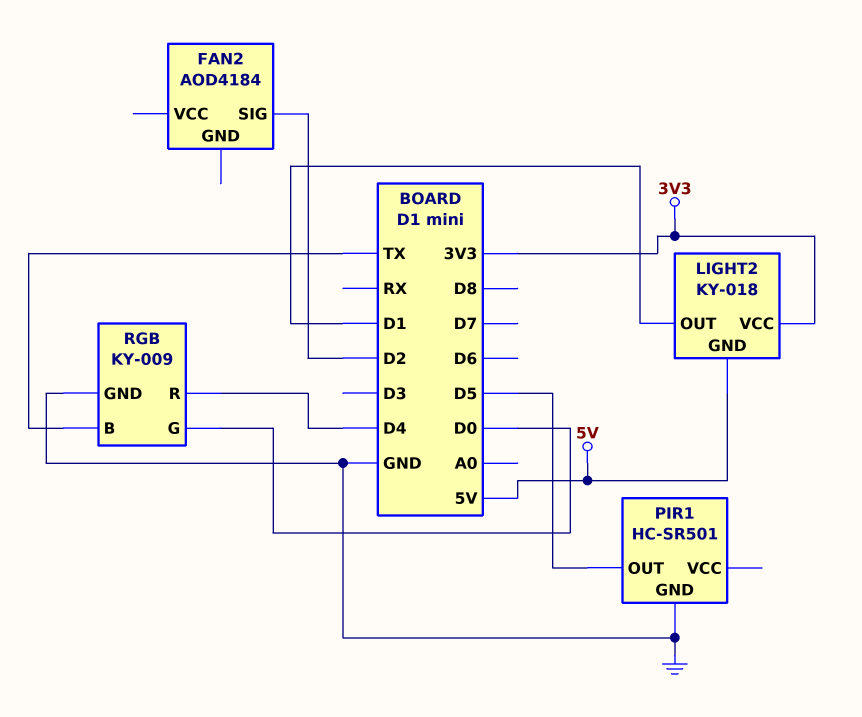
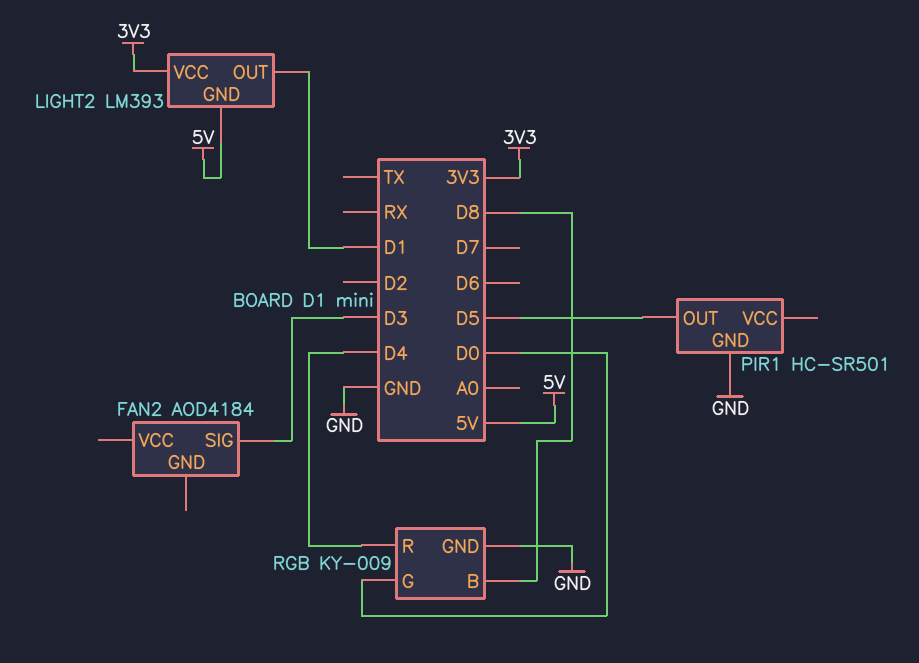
FAN2 pin SIG: D2 -> D3
LIGHT2: KY-018 -> LM393
RGB pin B: TX -> D8

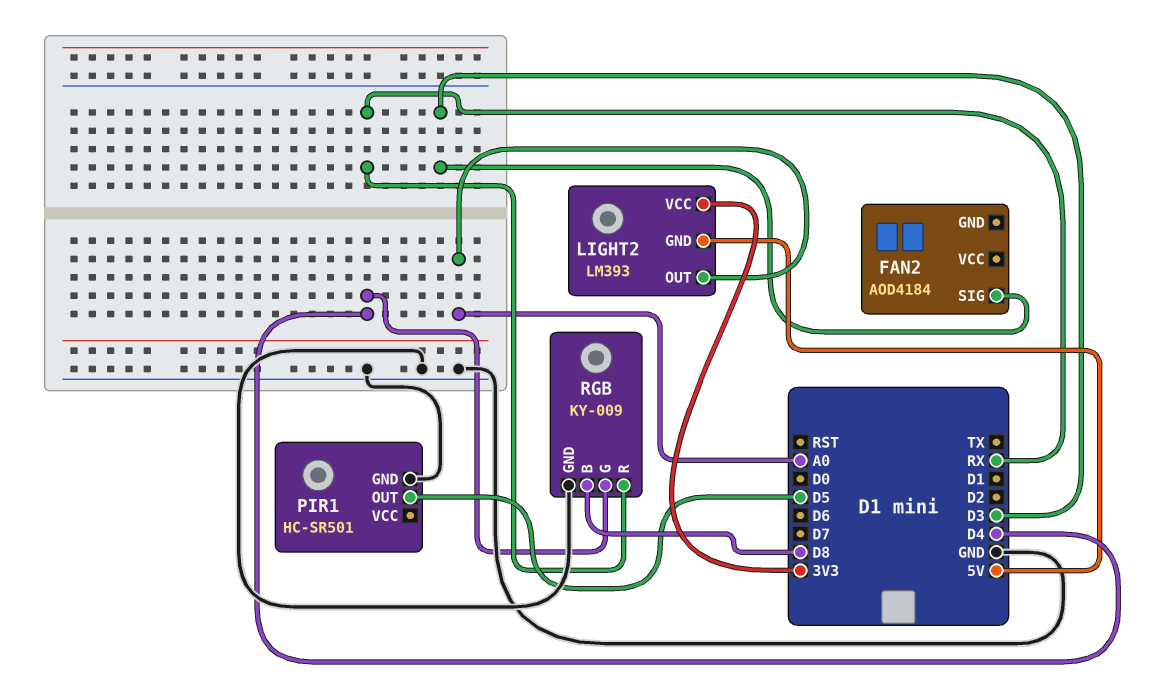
LIGHT2 pin OUT: D1 -> A0
RGB pin G: D0 -> D4
RGB pin R: D4 -> RX

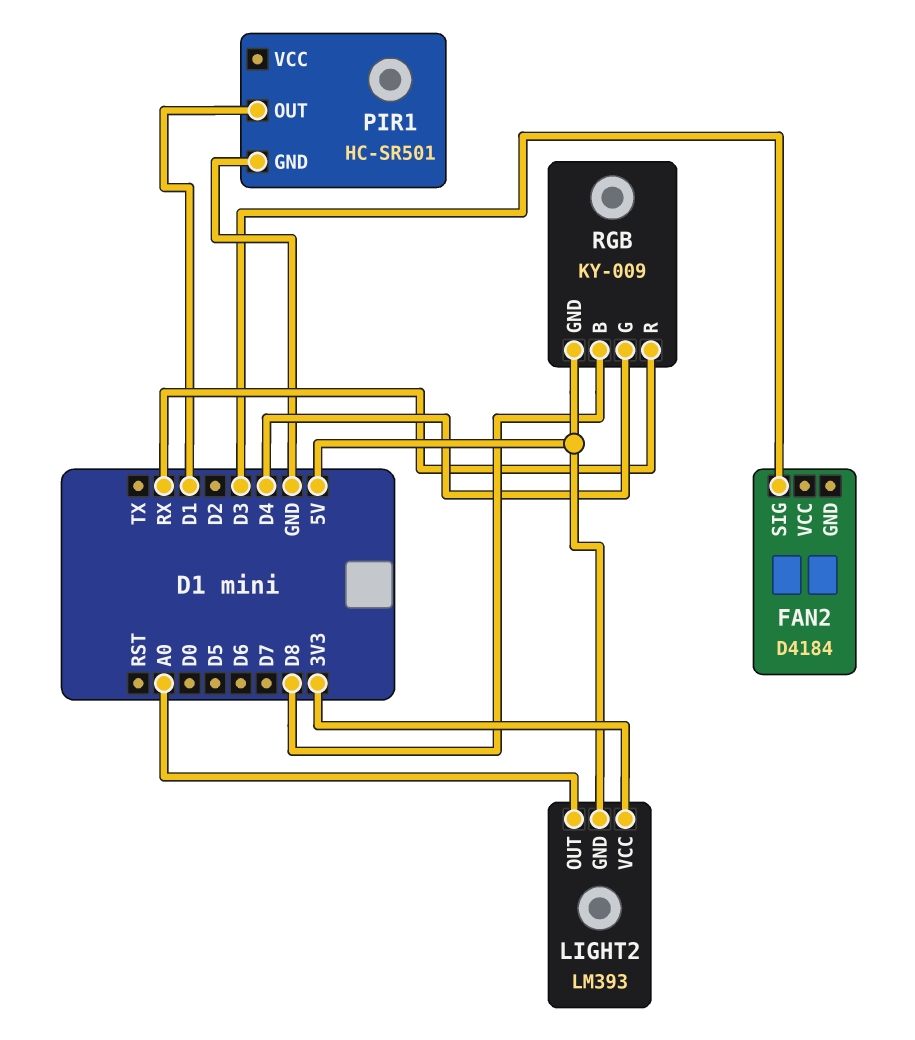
FAN2: AOD4184 -> D4184
PIR1 pin OUT: D5 -> D1
RGB pin GND: GND -> 5V

